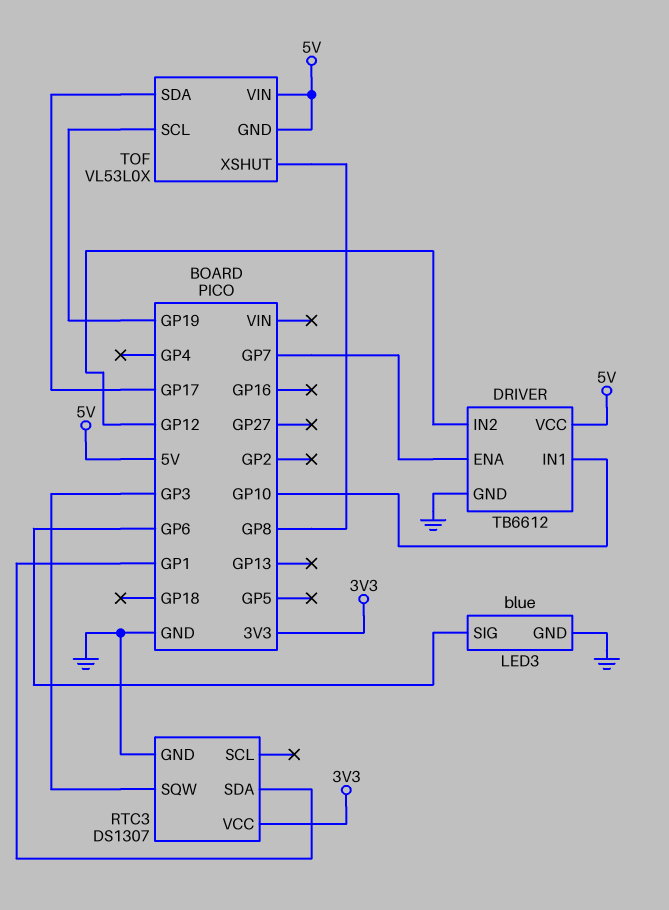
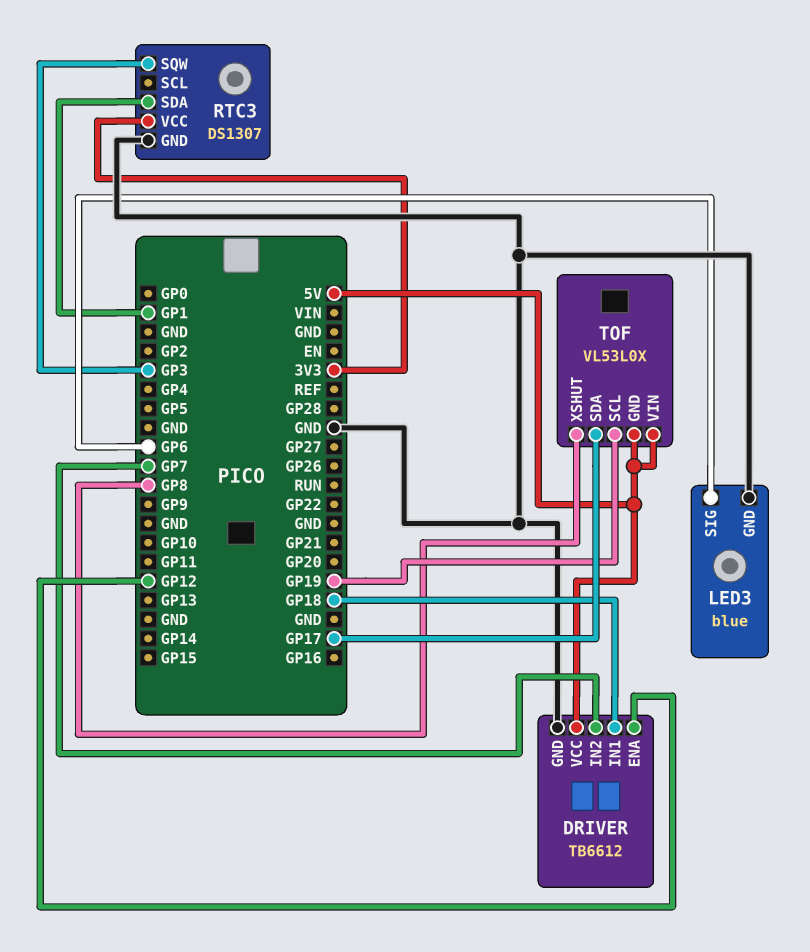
DRIVER pin ENA: GP7 -> GP12
DRIVER pin IN1: GP10 -> GP18
DRIVER pin IN2: GP12 -> GP7

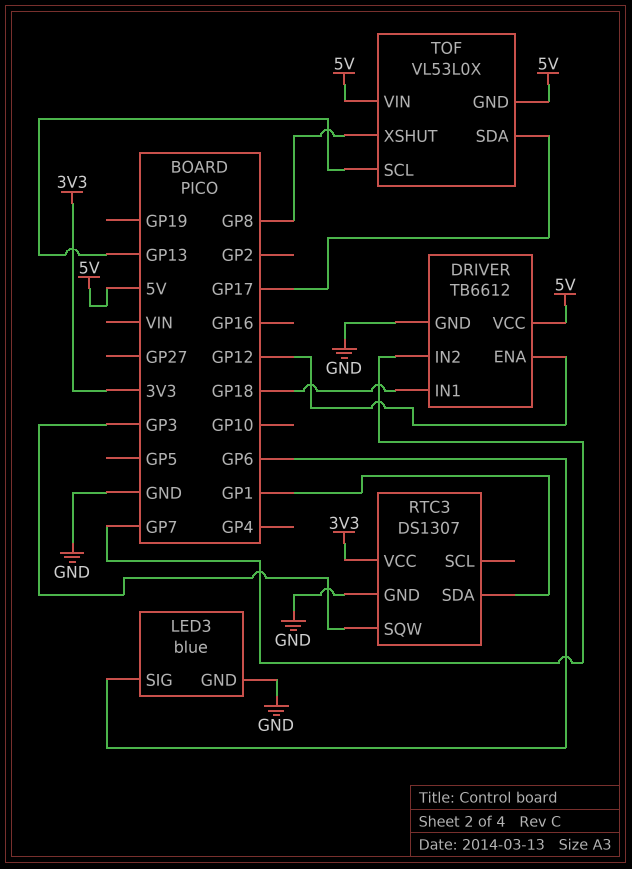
TOF pin SCL: GP19 -> GP13

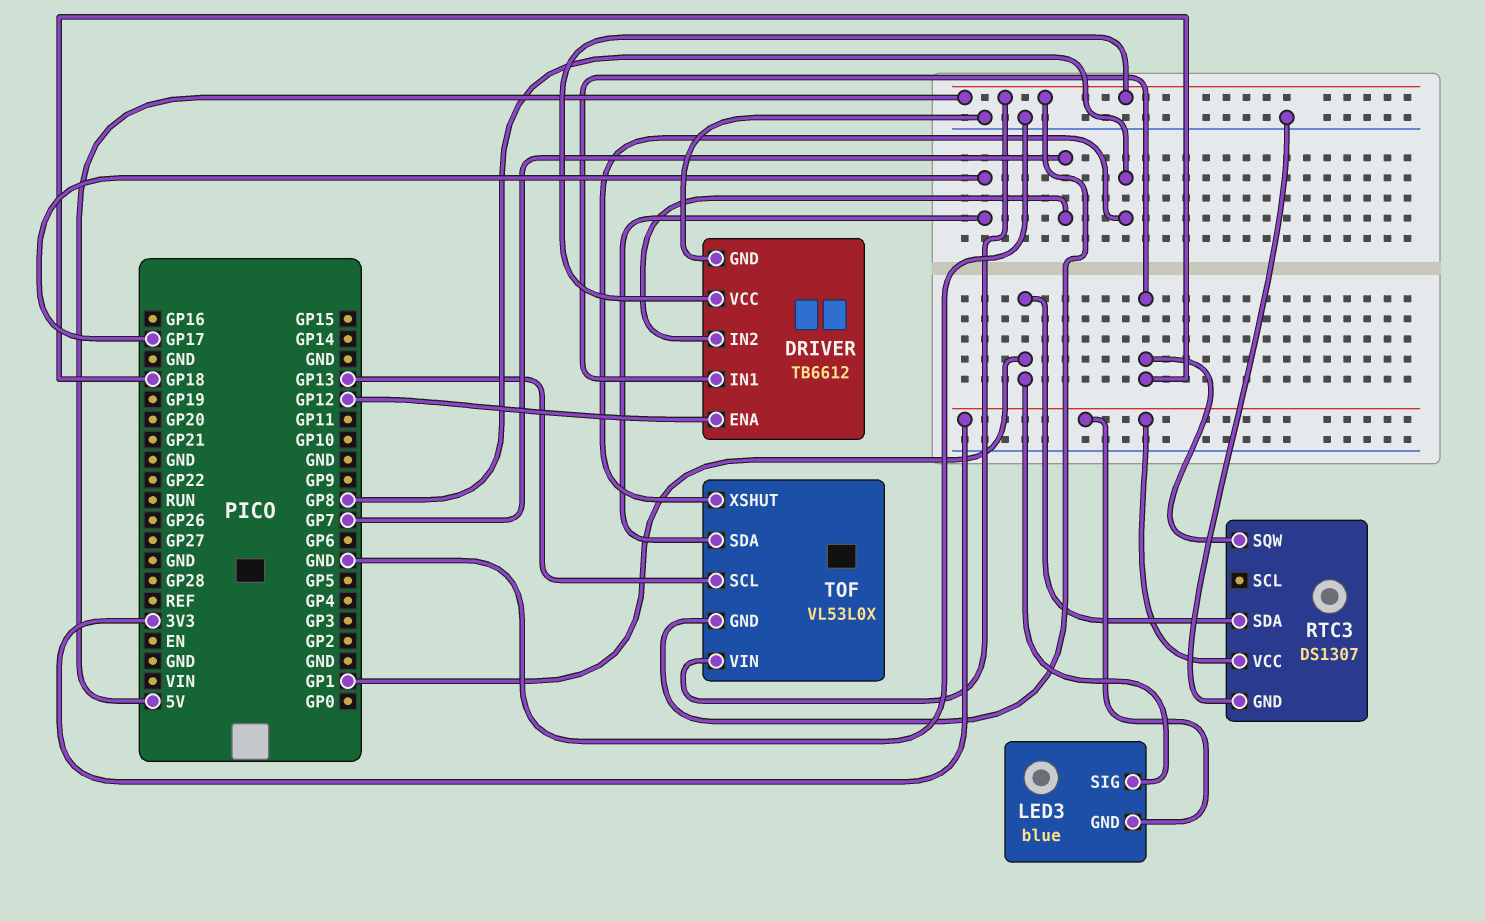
LED3 pin GND: GND -> 3V3
LED3 pin SIG: GP6 -> GP1
RTC3 pin SQW: GP3 -> GP18

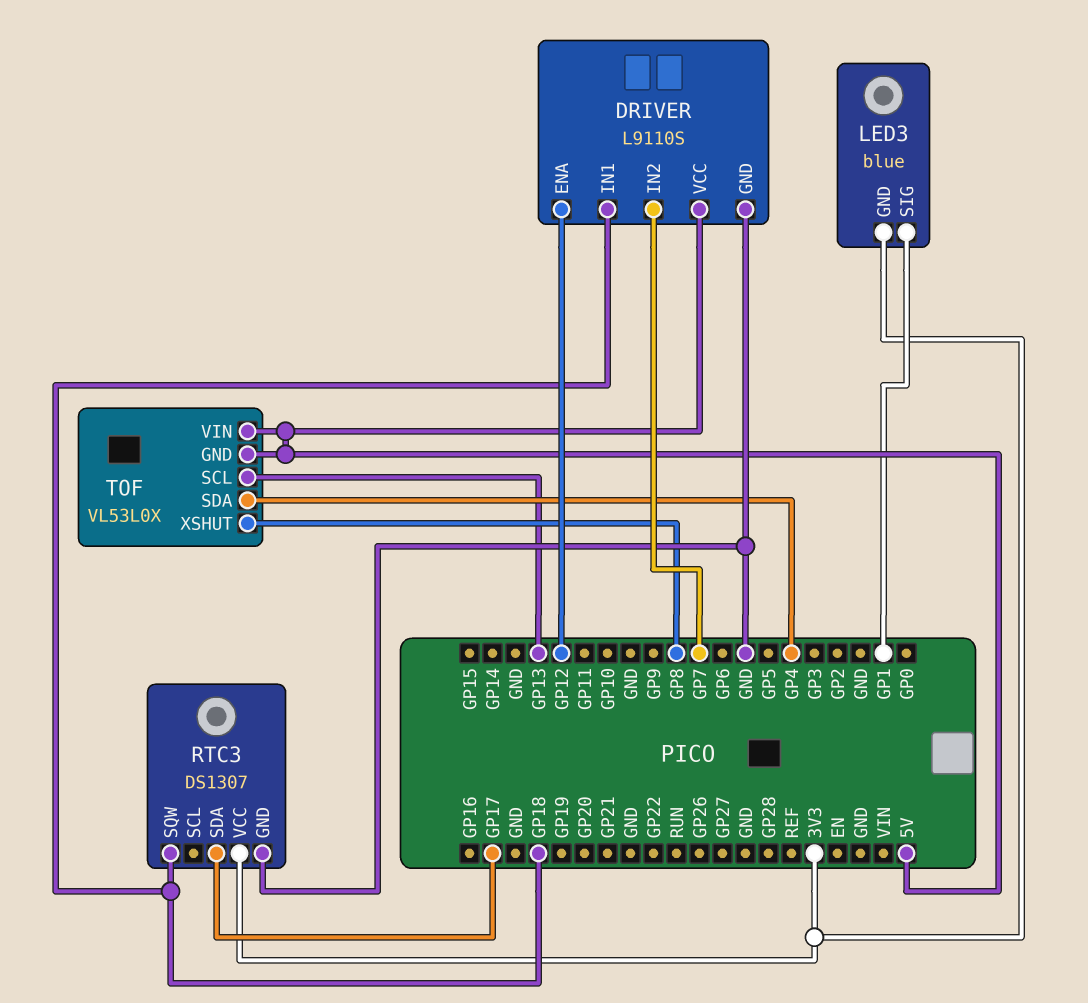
DRIVER: TB6612 -> L9110S
RTC3 pin SDA: GP1 -> GP17
TOF pin SDA: GP17 -> GP4

